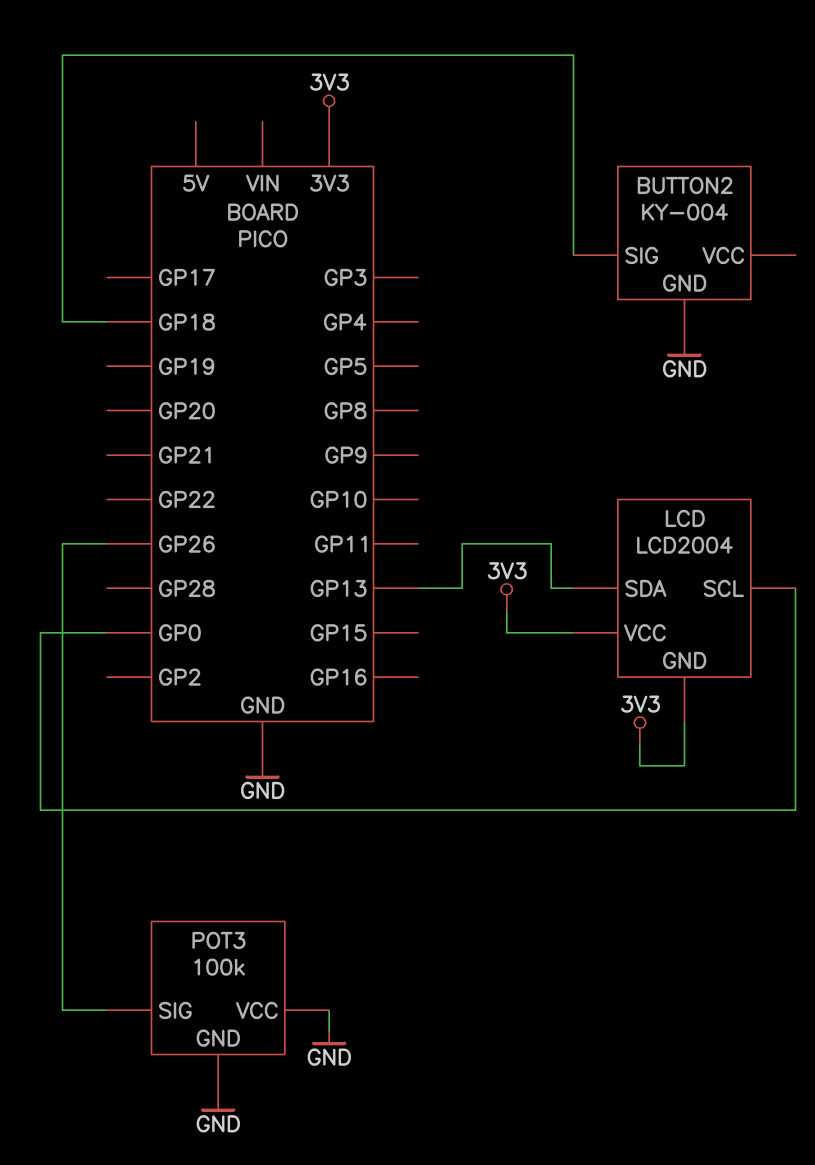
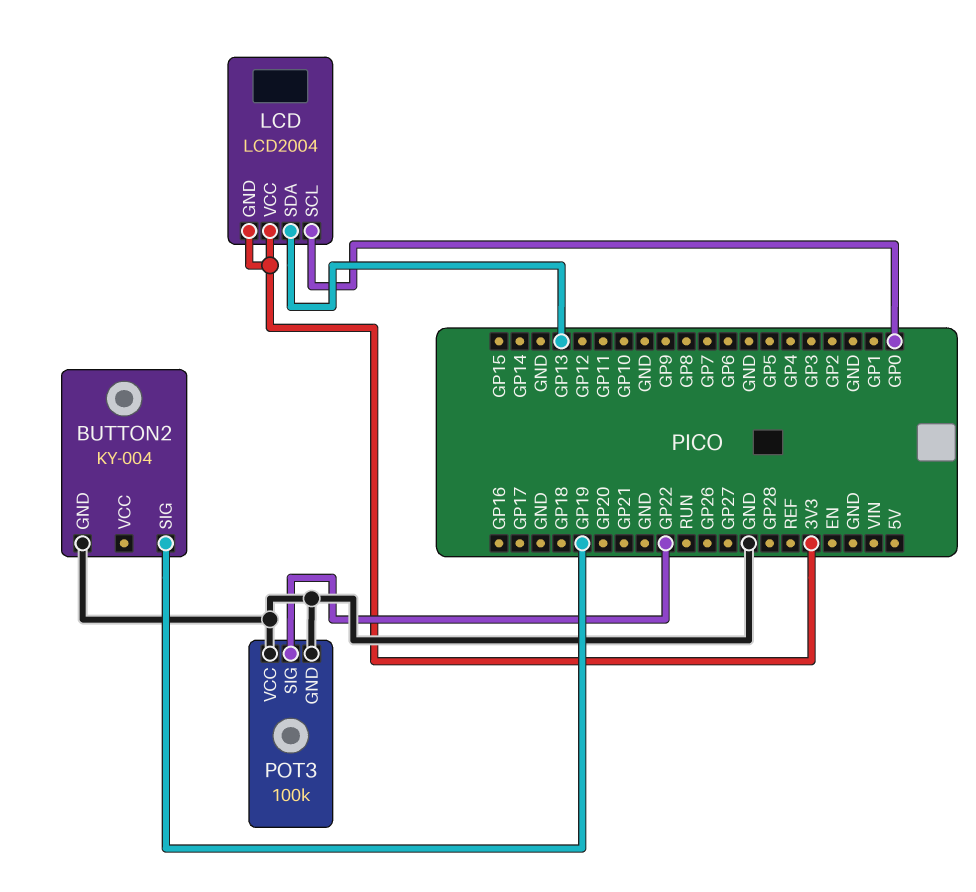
BUTTON2 pin SIG: GP18 -> GP19
POT3 pin SIG: GP26 -> GP22

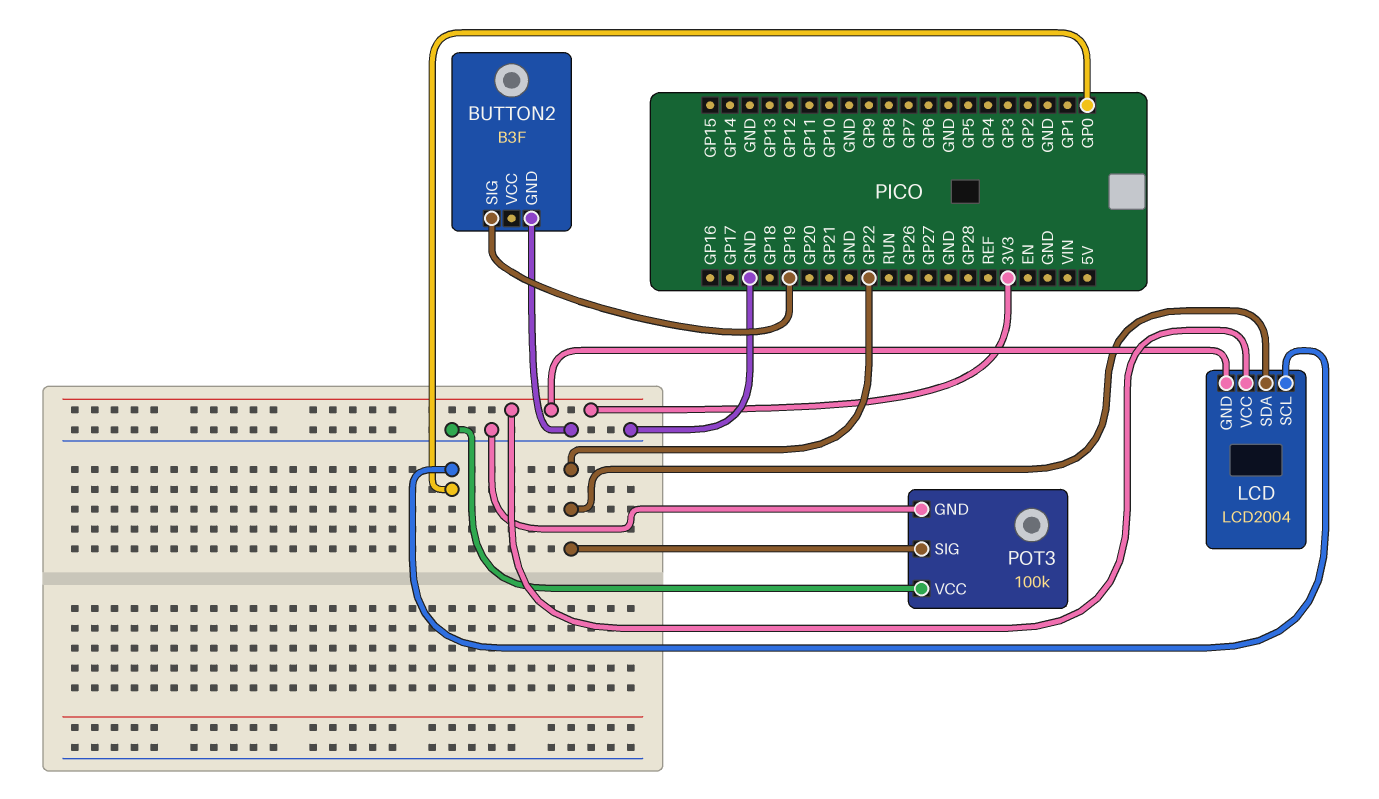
BUTTON2: KY-004 -> B3F
LCD pin SDA: GP13 -> GP22

